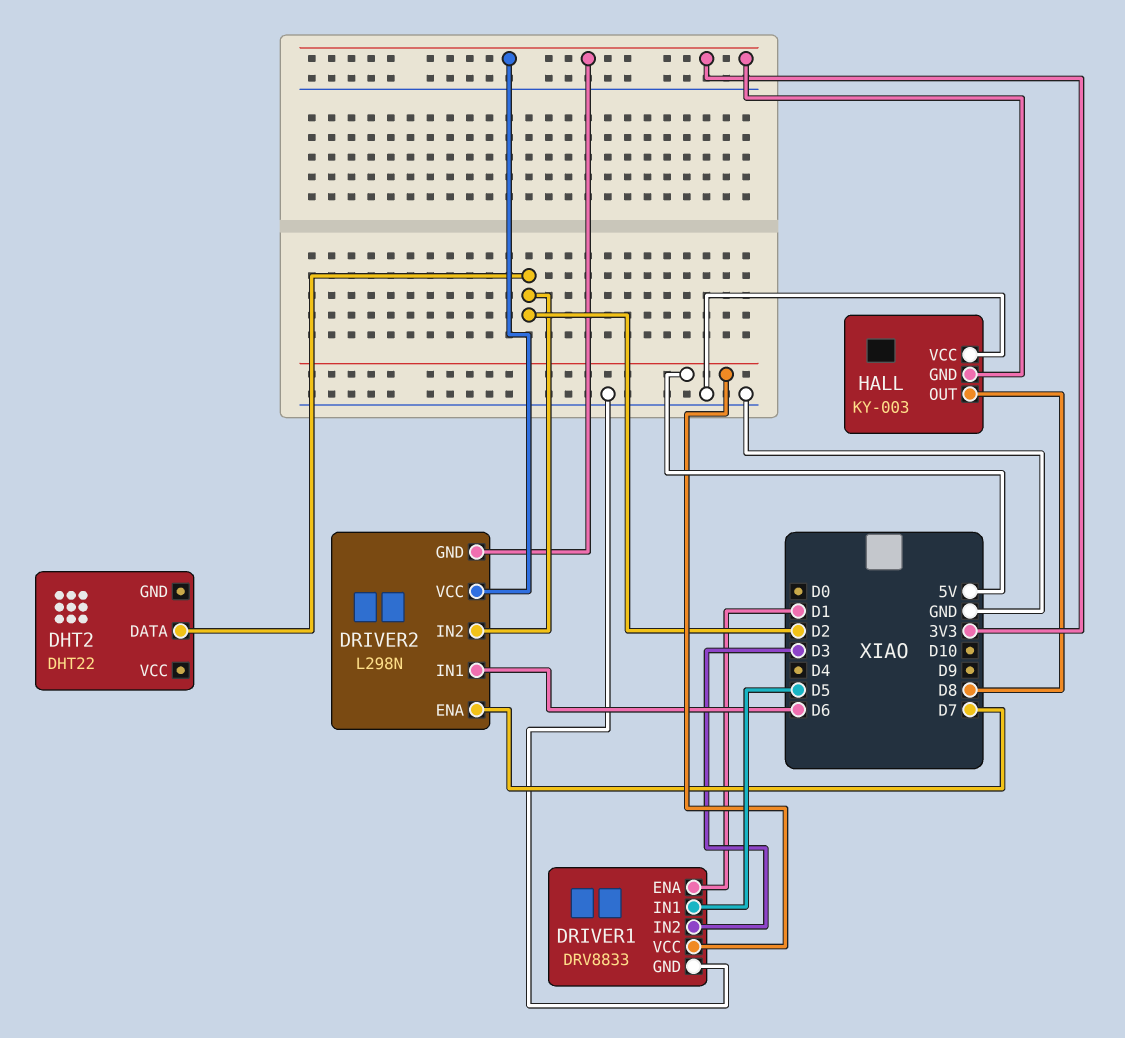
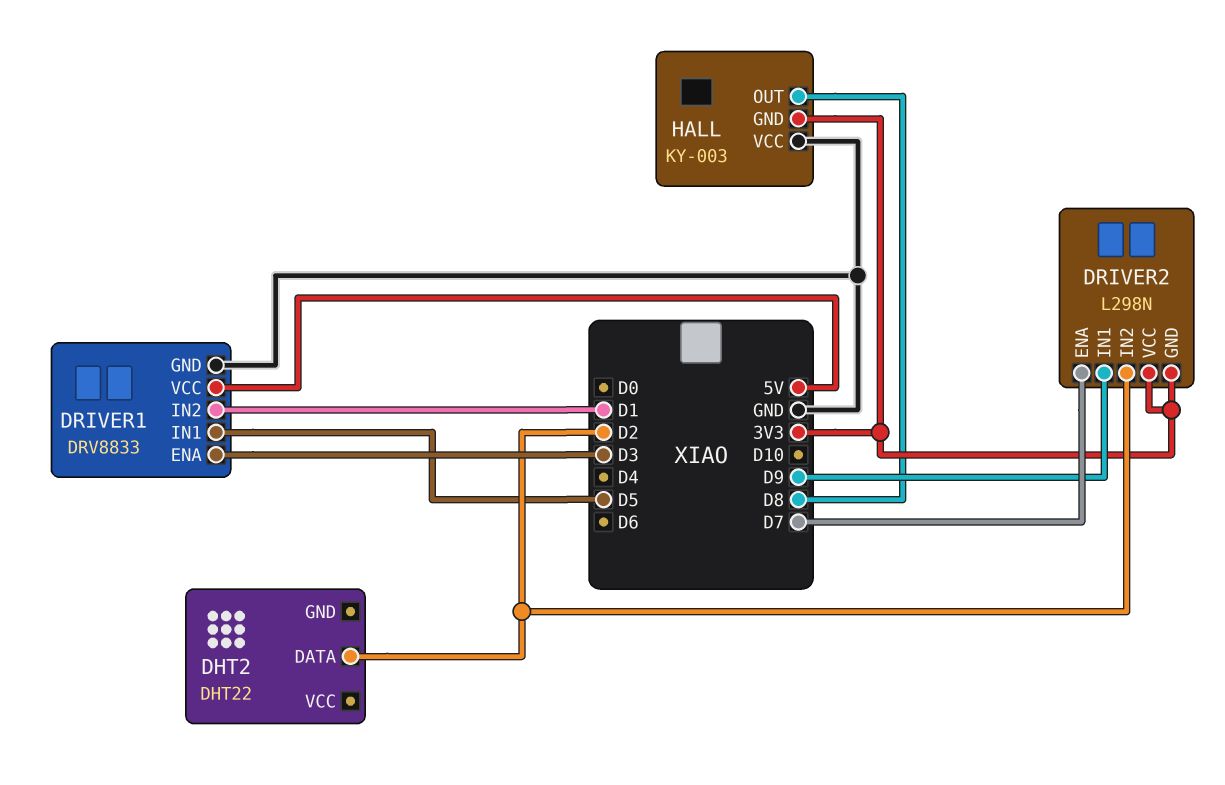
DRIVER1 pin ENA: D1 -> D3
DRIVER1 pin IN2: D3 -> D1
DRIVER2 pin IN1: D6 -> D9

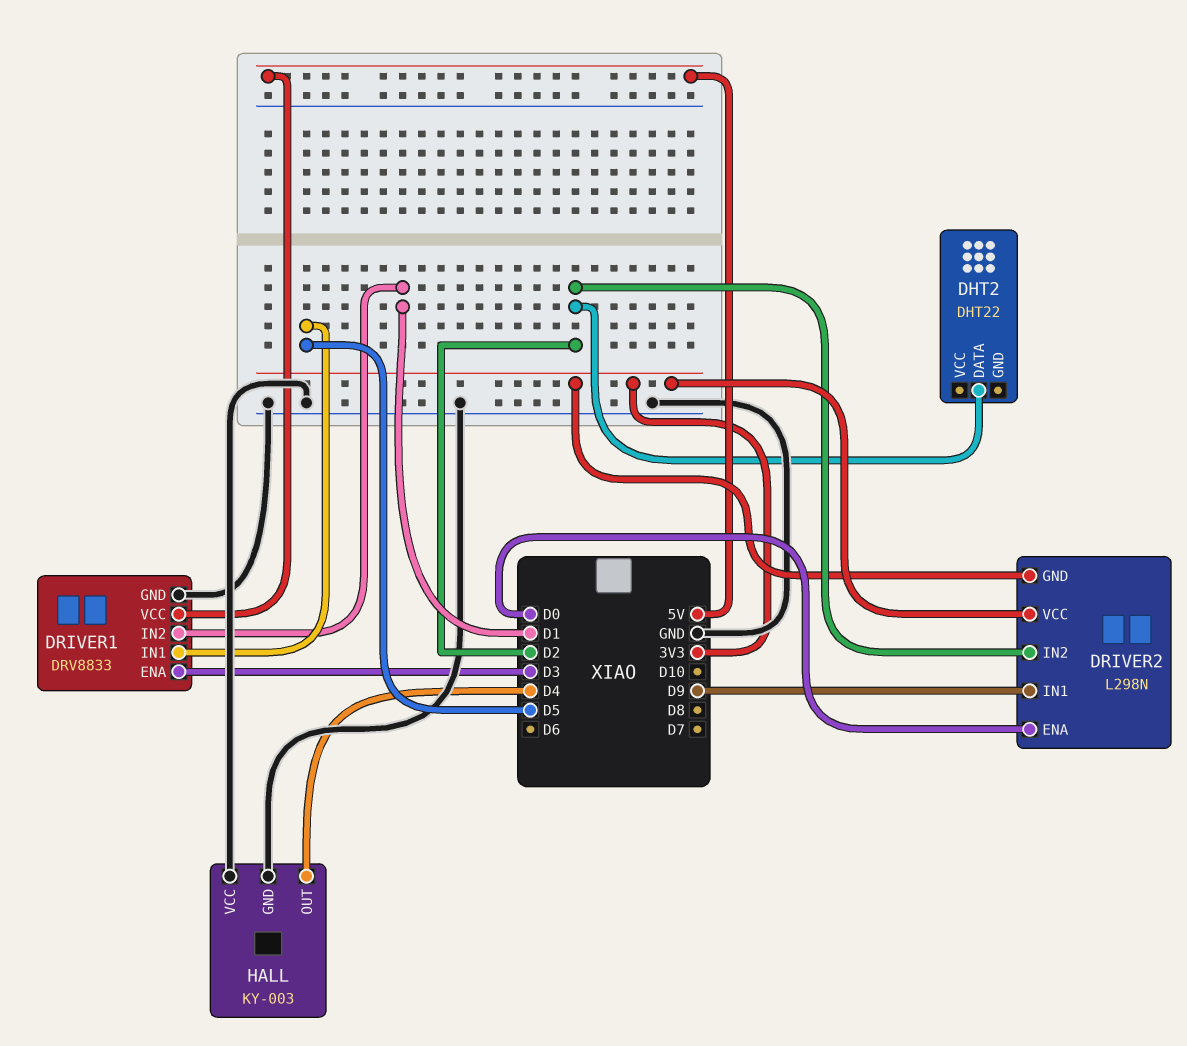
DRIVER2 pin ENA: D7 -> D0
HALL pin GND: 3V3 -> GND
HALL pin OUT: D8 -> D4

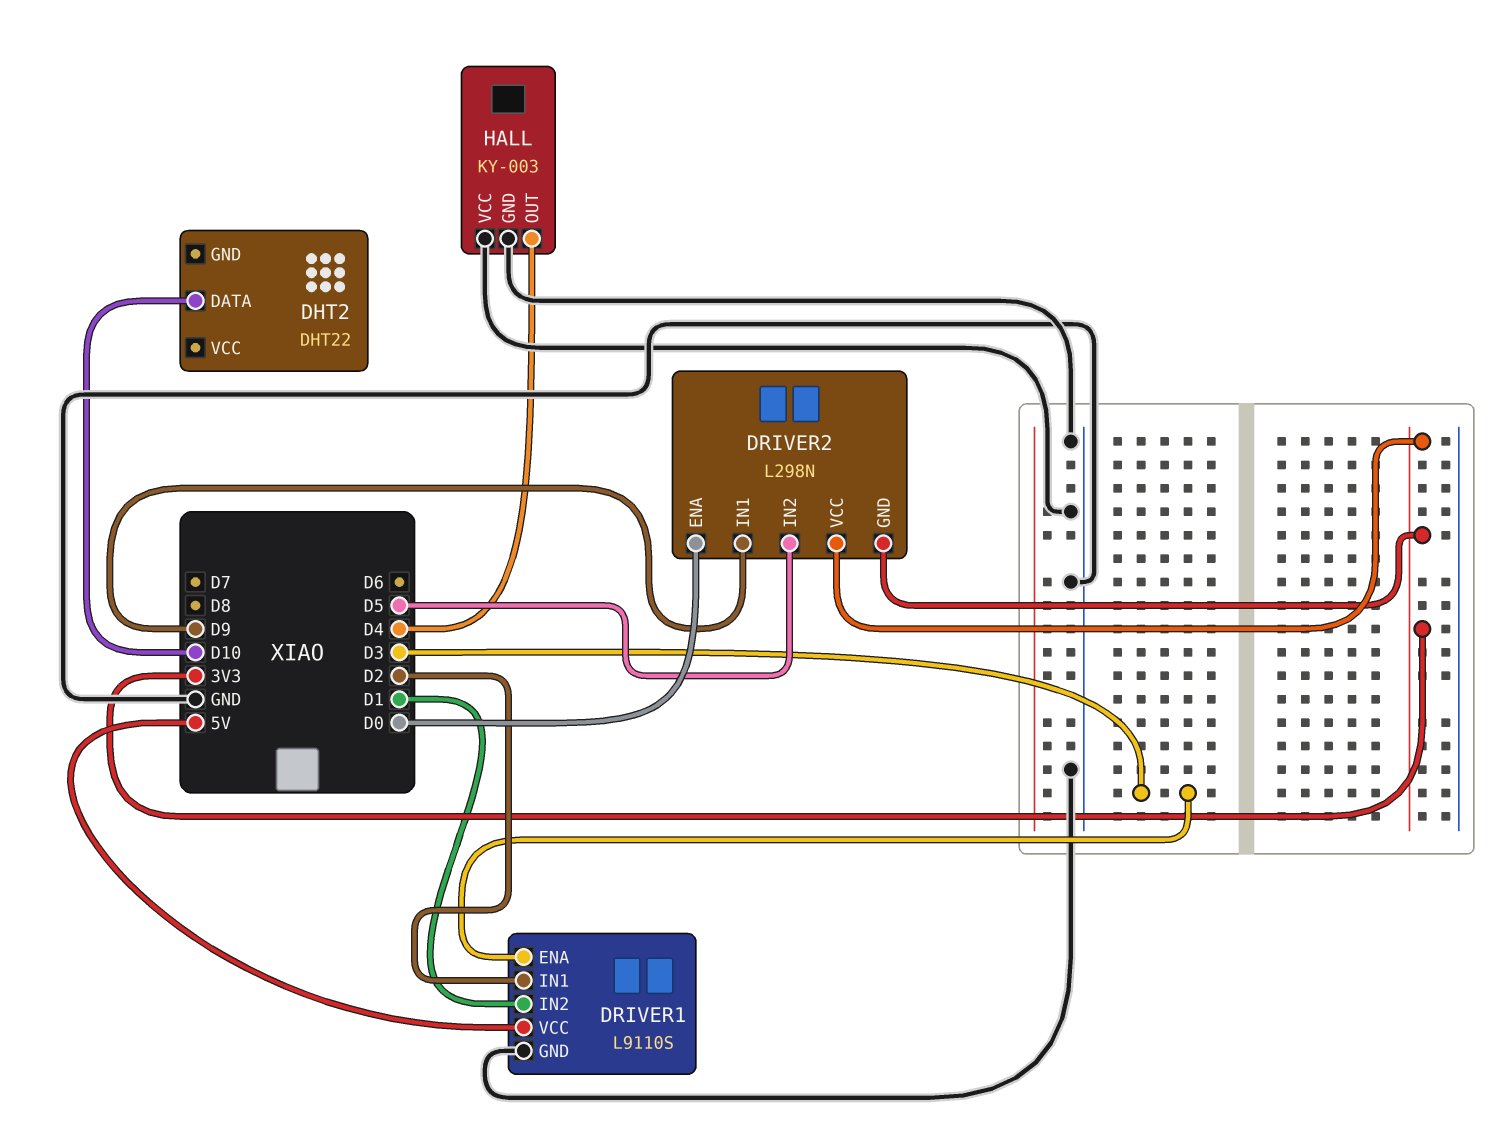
DHT2 pin DATA: D2 -> D10
DRIVER1: DRV8833 -> L9110S
DRIVER1 pin IN1: D5 -> D2
DRIVER2 pin IN2: D2 -> D5

